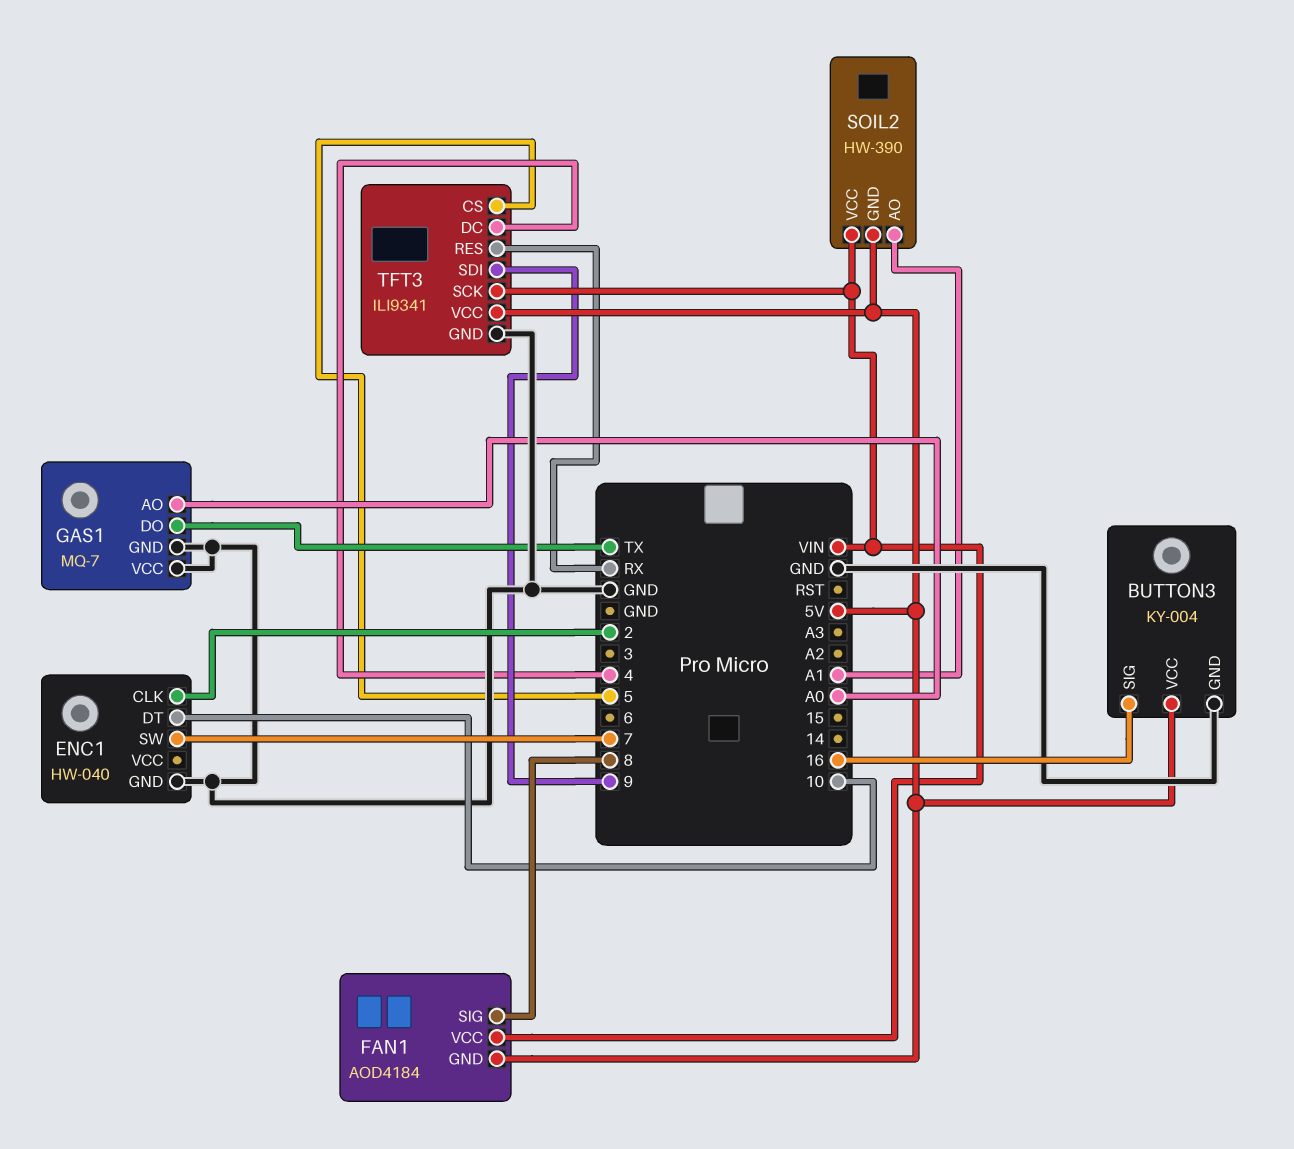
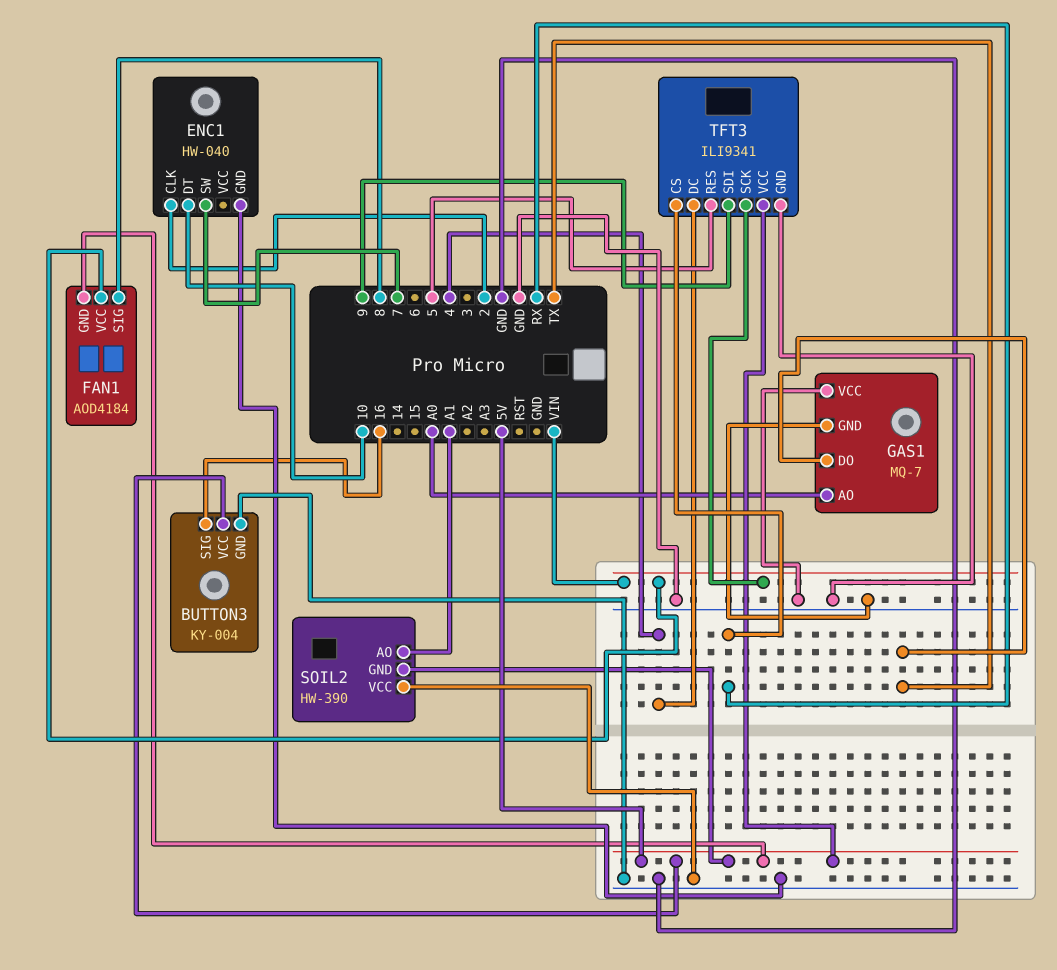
SOIL2 pin VCC: VIN -> GND
TFT3 pin CS: 5 -> RX
TFT3 pin RES: RX -> 5

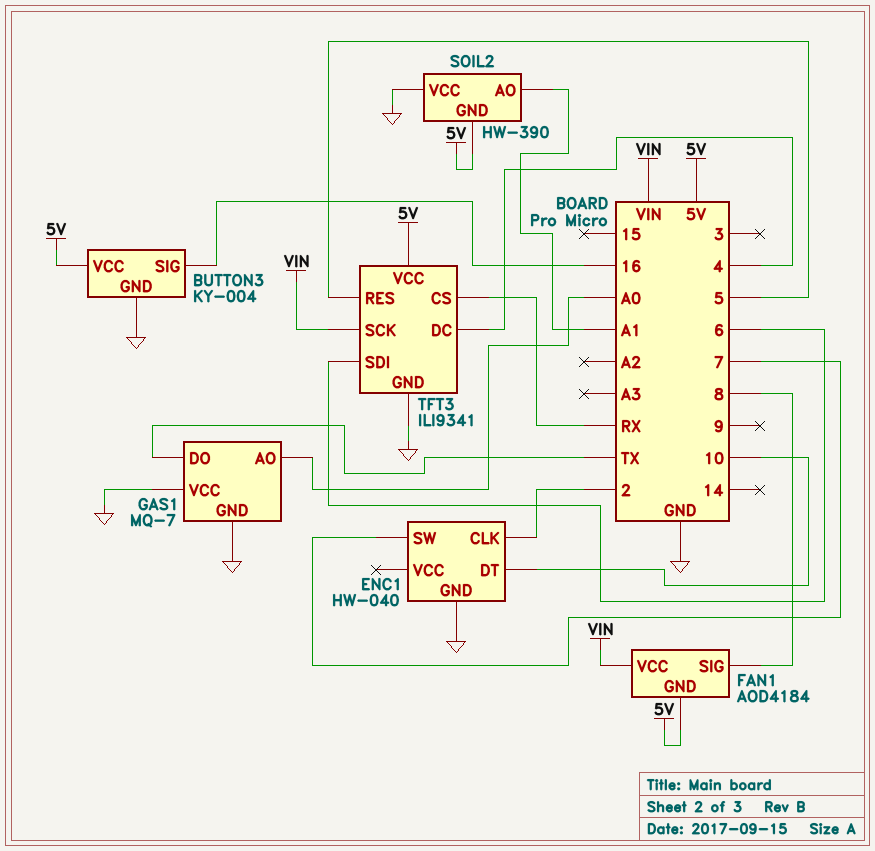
TFT3 pin SDI: 9 -> 6

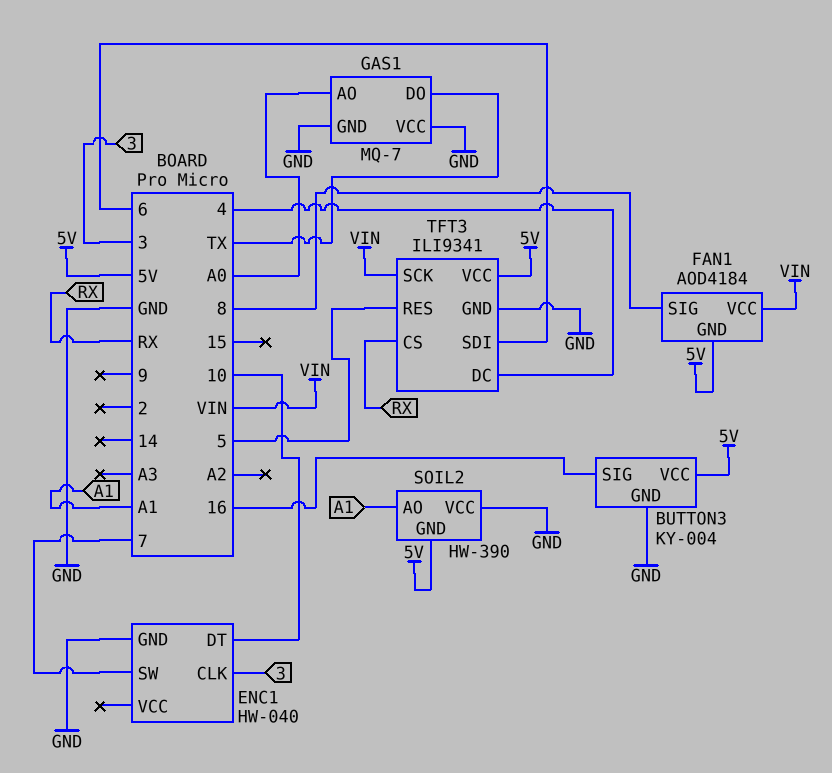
ENC1 pin CLK: 2 -> 3

